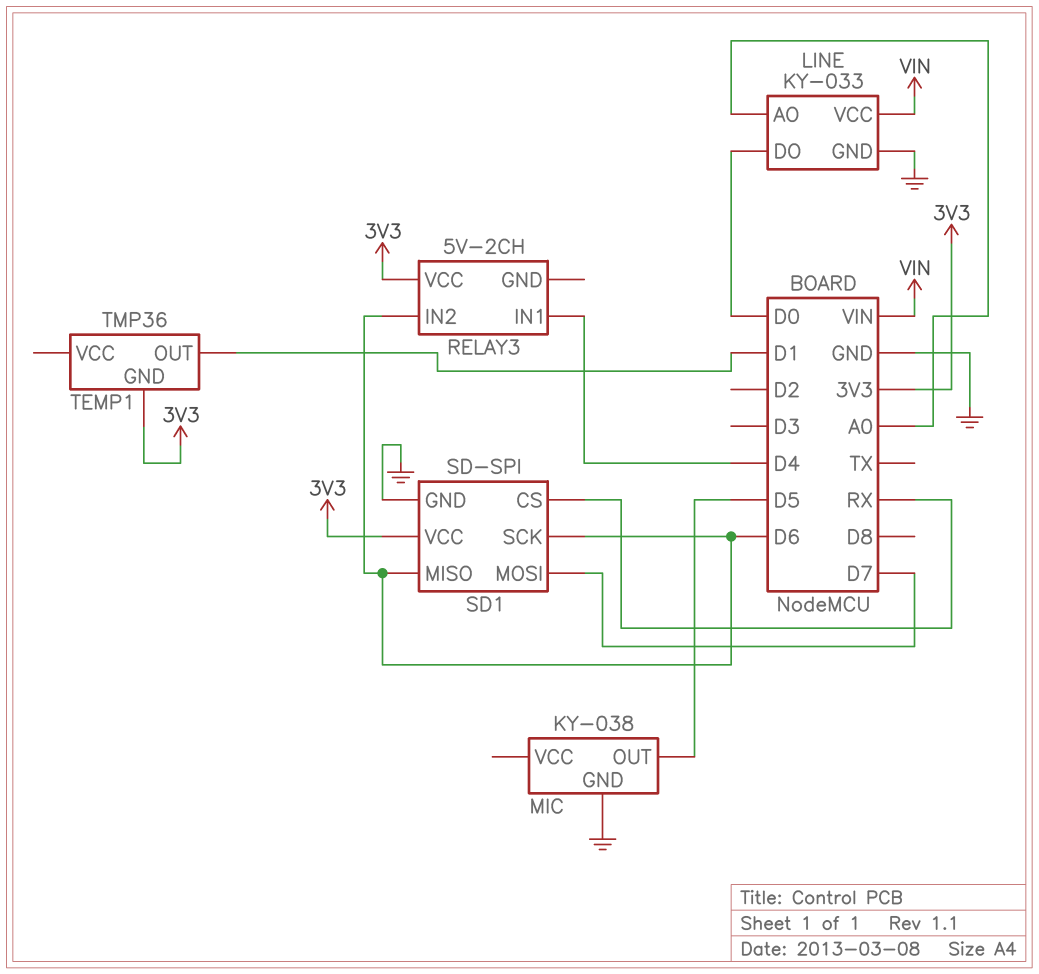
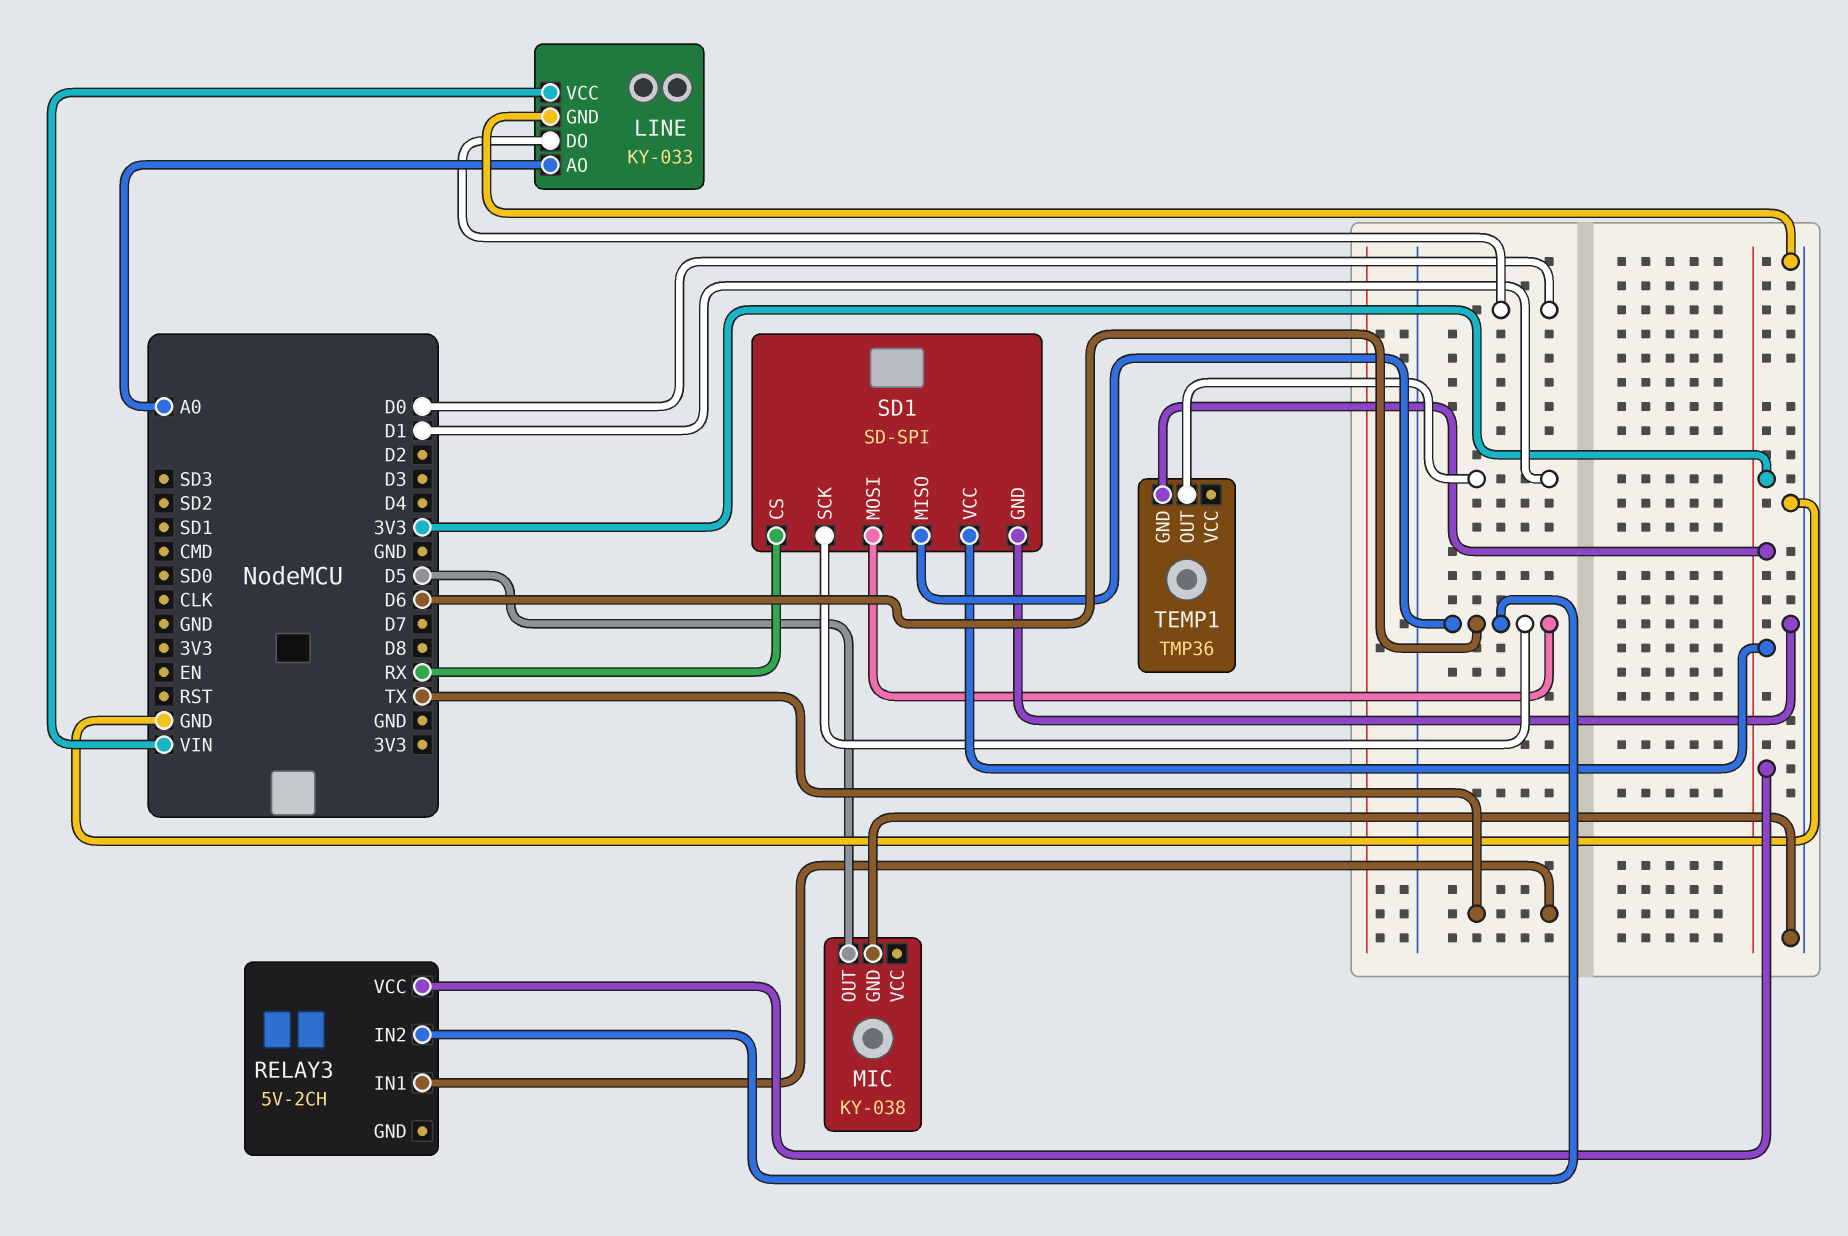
RELAY3 pin IN1: D4 -> TX
SD1 pin MOSI: D7 -> D6

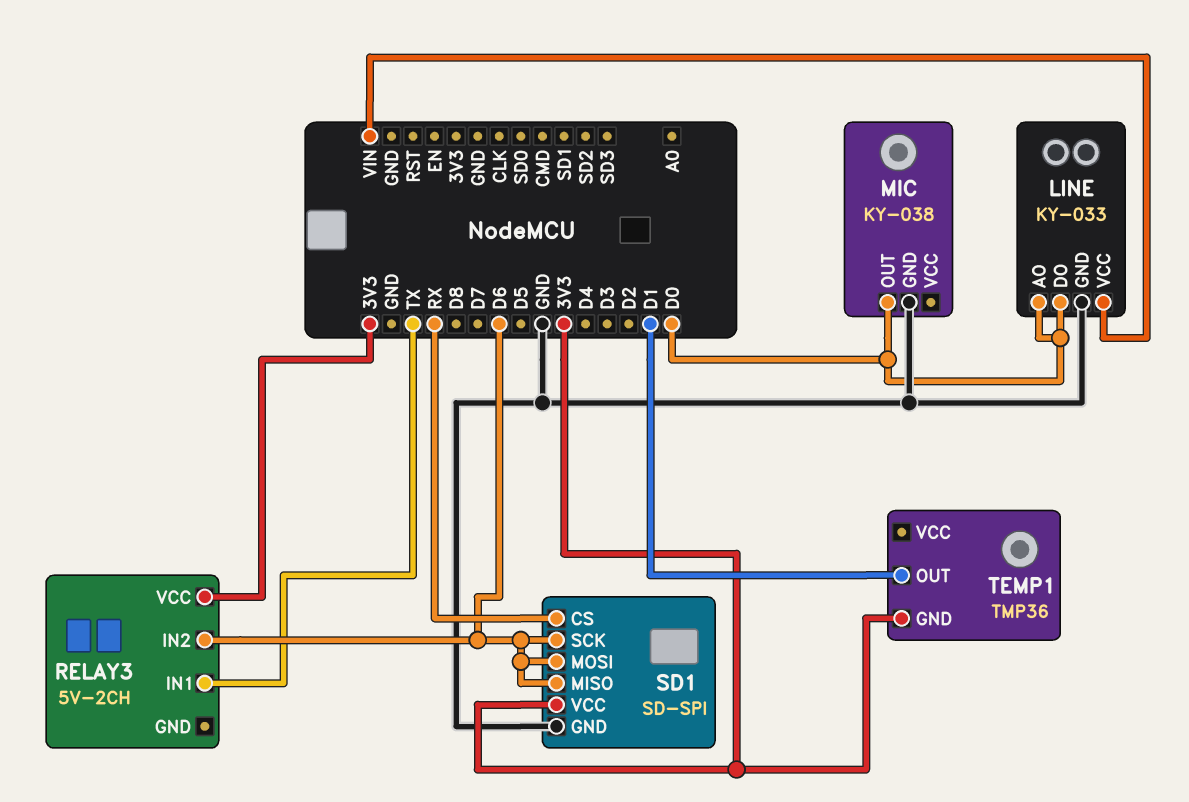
LINE pin AO: A0 -> D0
MIC pin OUT: D5 -> D0

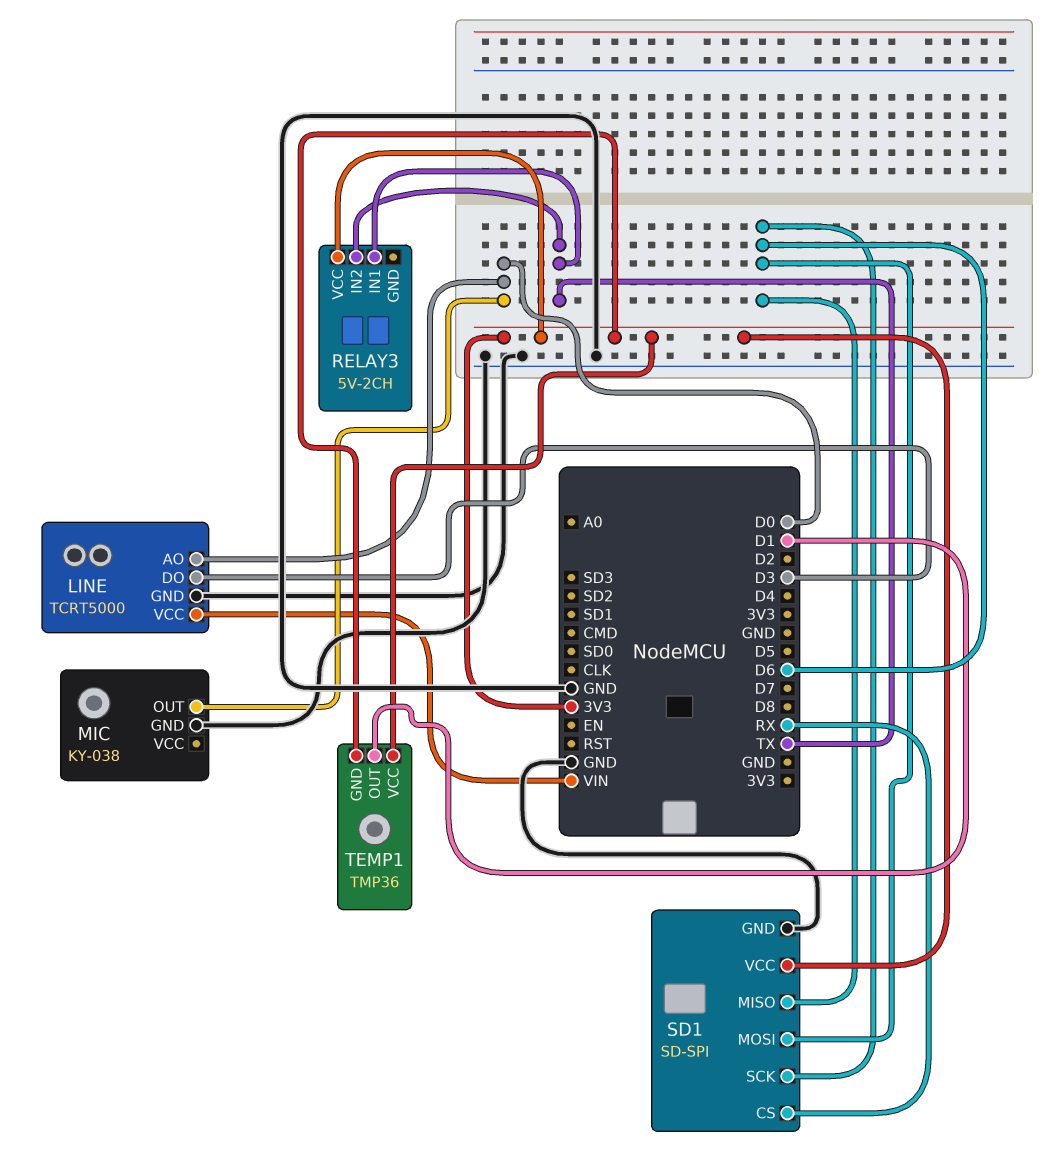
LINE: KY-033 -> TCRT5000
LINE pin DO: D0 -> D3
RELAY3 pin IN2: D6 -> TX
TEMP1 pin VCC: none -> 3V3

